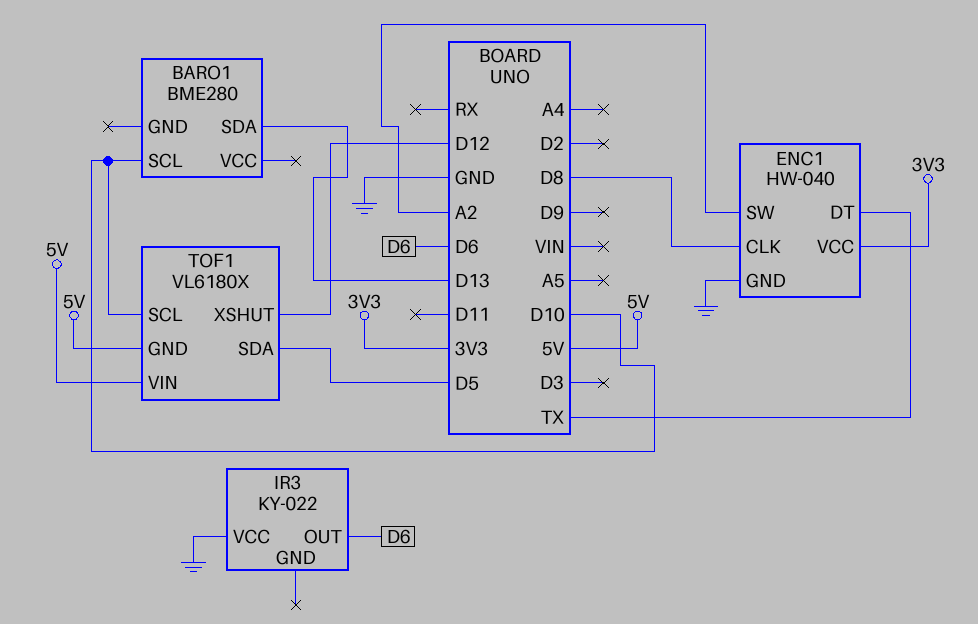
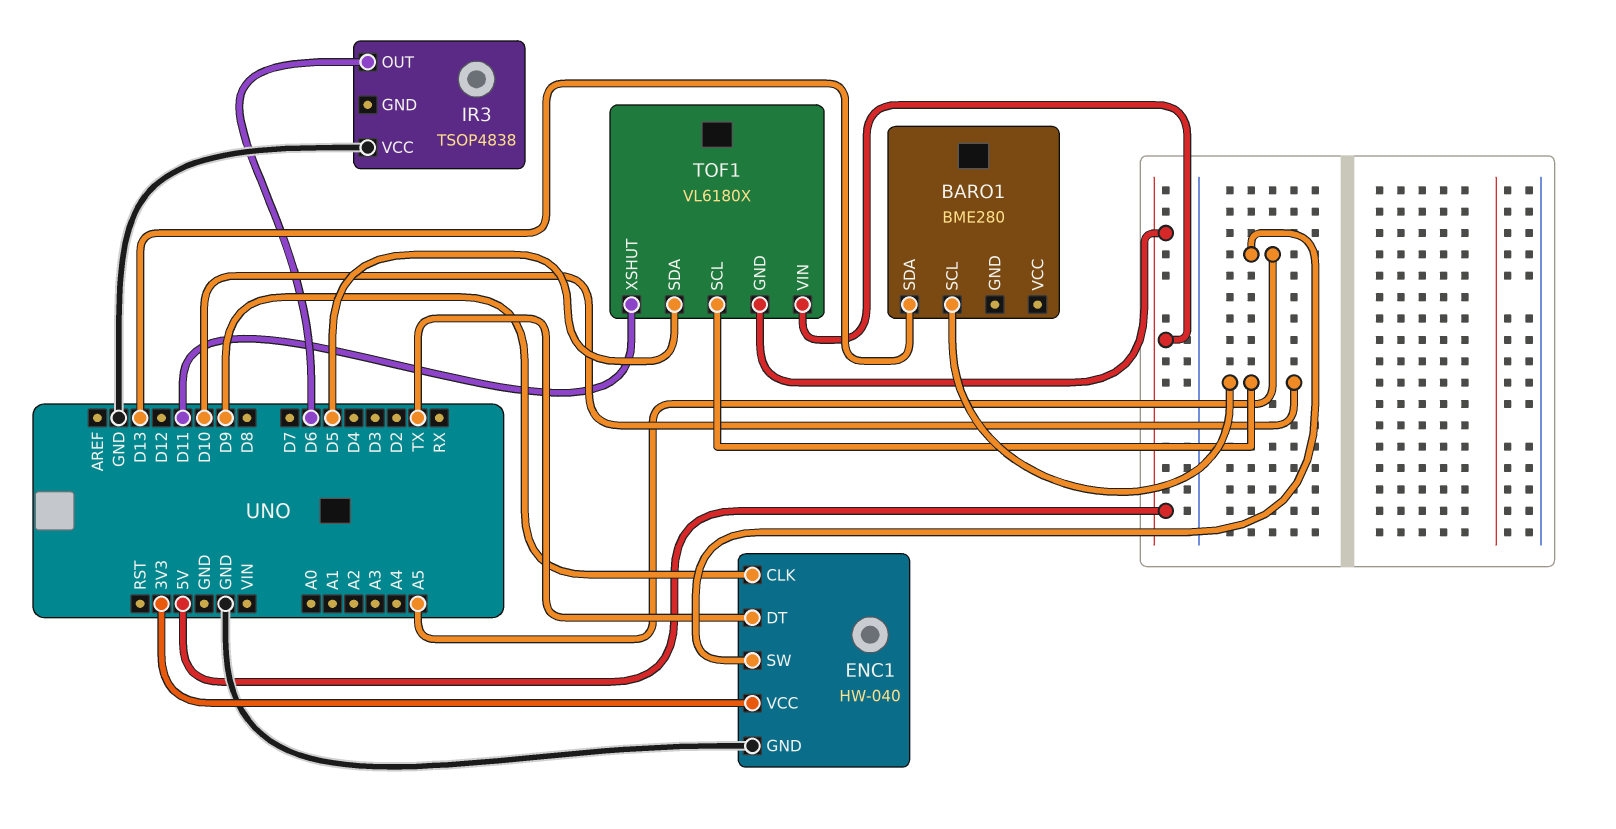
ENC1 pin CLK: D8 -> D9
ENC1 pin SW: A2 -> A5
IR3: KY-022 -> TSOP4838
TOF1 pin XSHUT: D12 -> D11

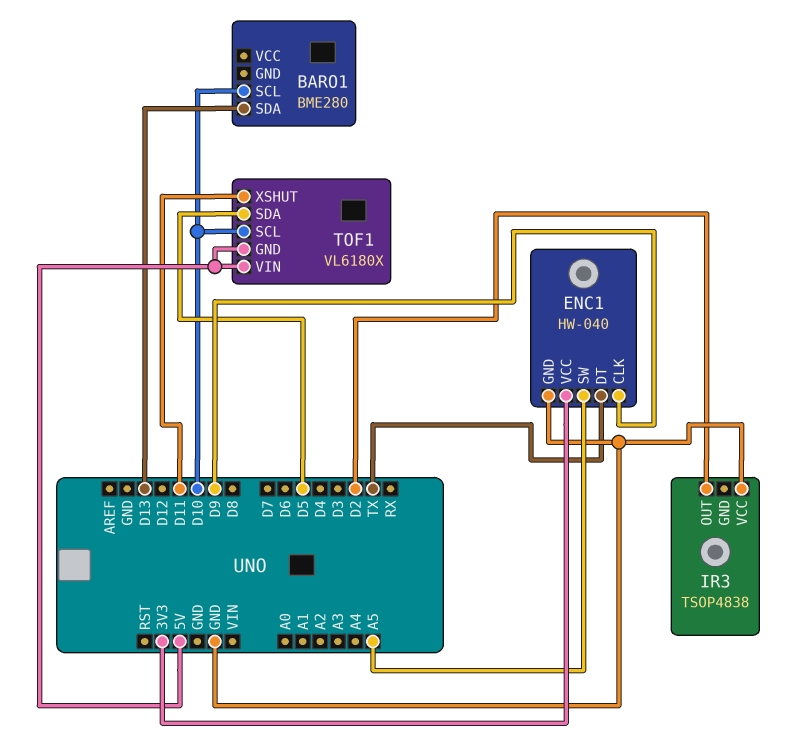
IR3 pin OUT: D6 -> D2

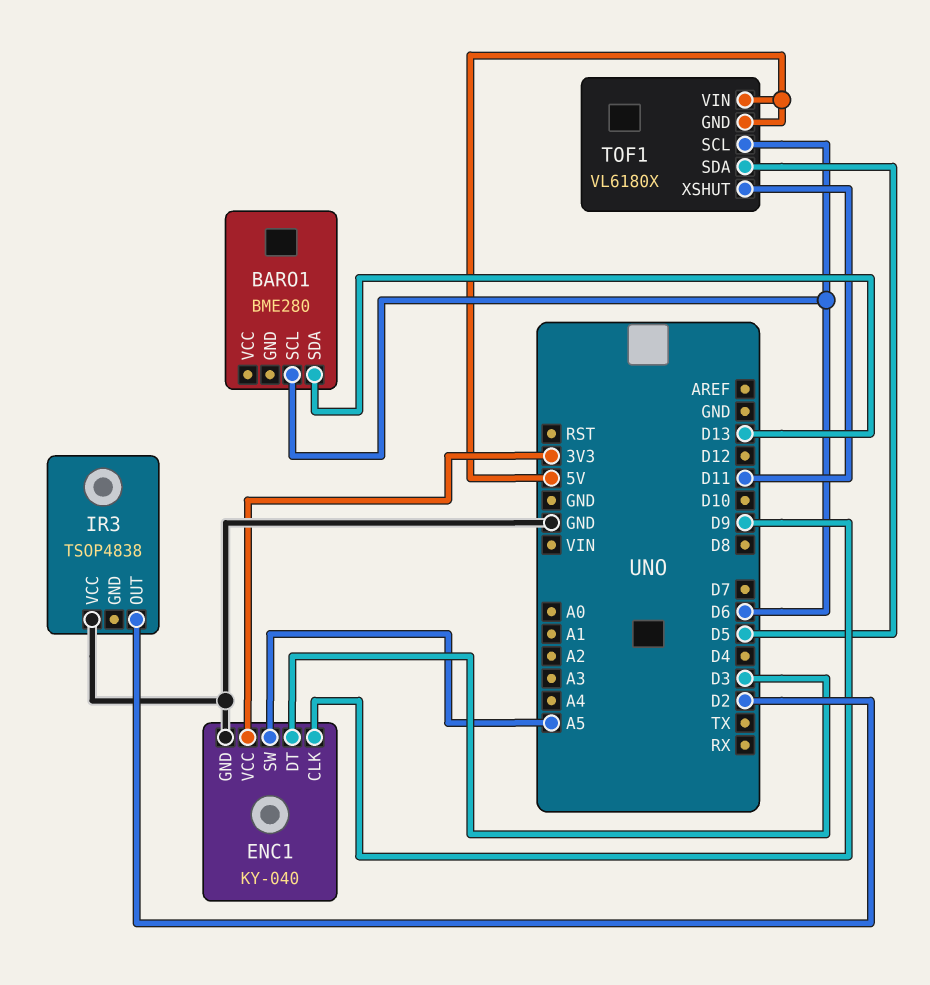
BARO1 pin SCL: D10 -> D6
ENC1: HW-040 -> KY-040
ENC1 pin DT: TX -> D3
TOF1 pin SCL: D10 -> D6

